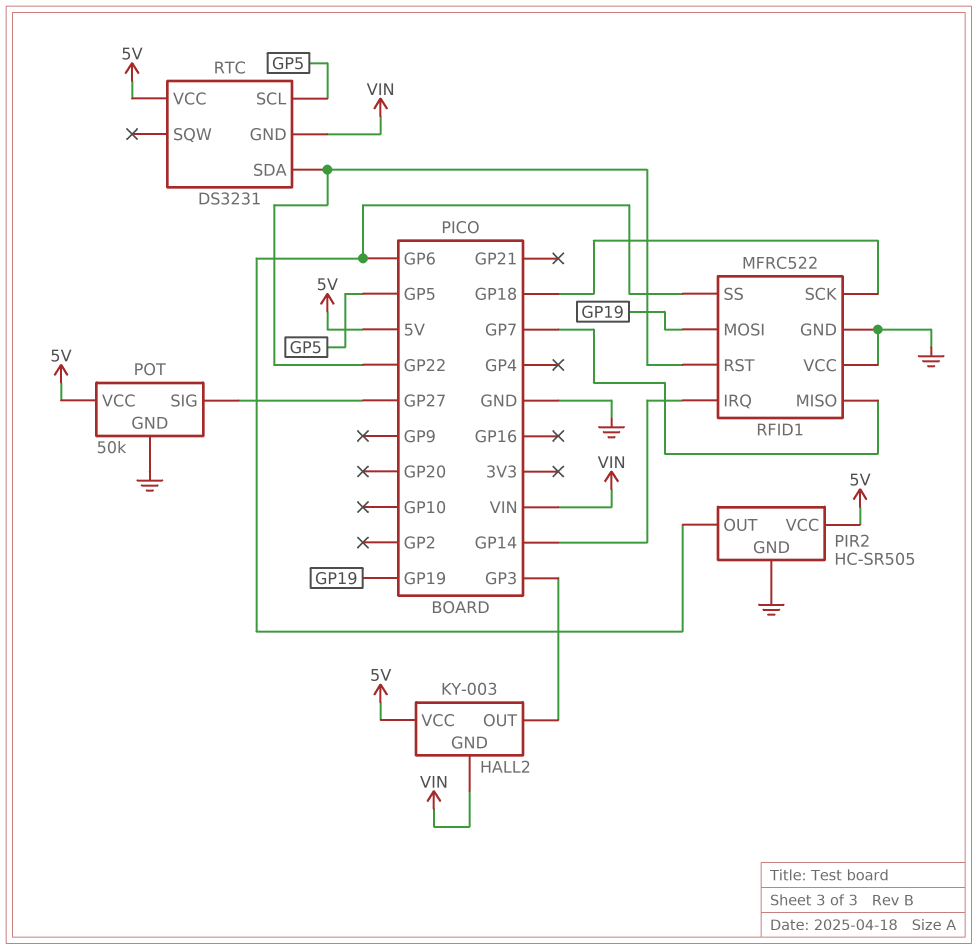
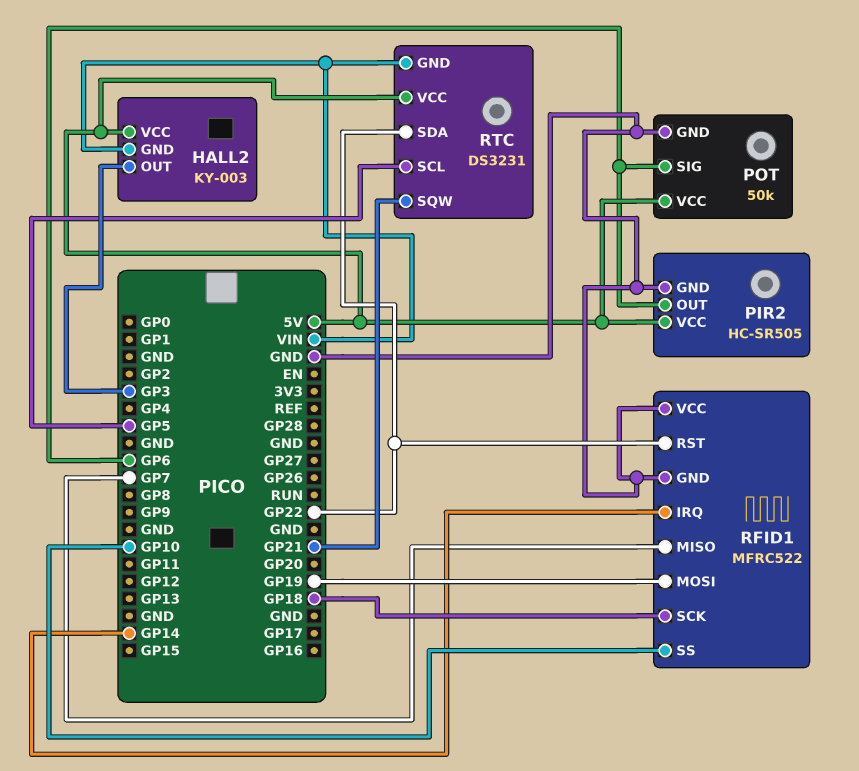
POT pin SIG: GP27 -> GP6
RFID1 pin SS: GP6 -> GP10
RTC pin SQW: none -> GP21

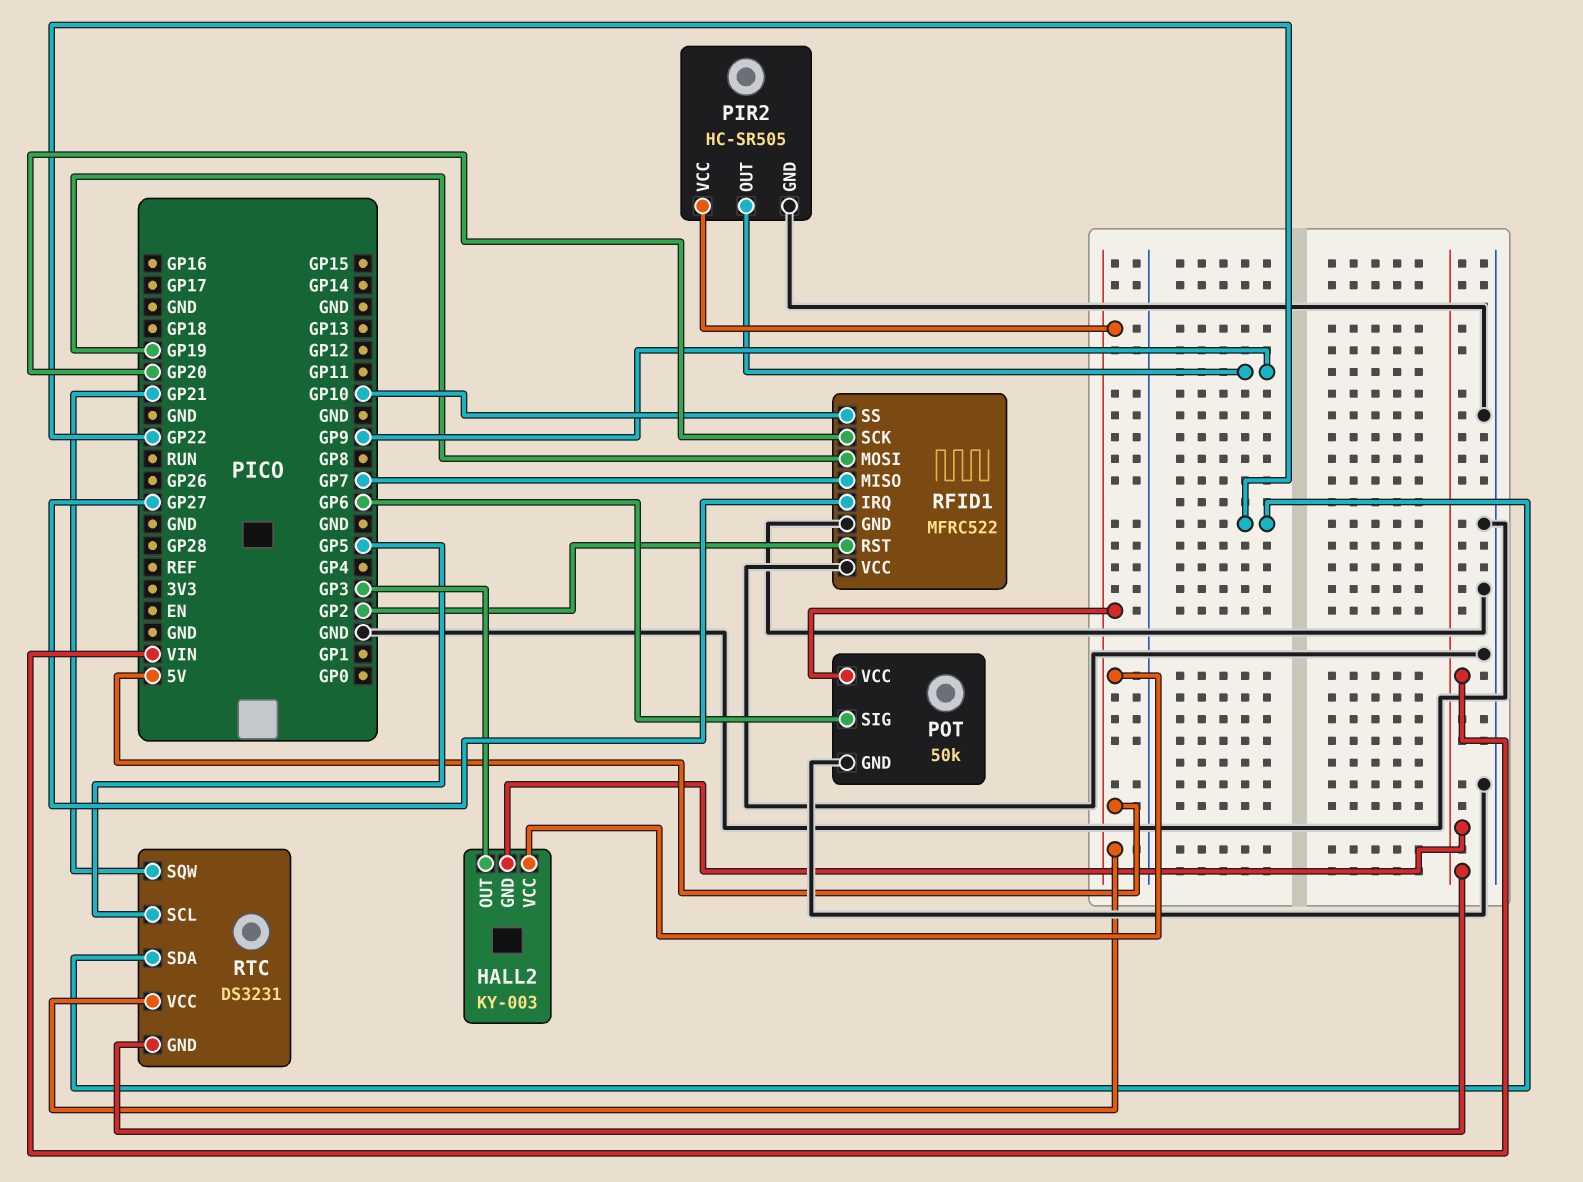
PIR2 pin OUT: GP6 -> GP9
RFID1 pin IRQ: GP14 -> GP27
RFID1 pin RST: GP22 -> GP2
RFID1 pin SCK: GP18 -> GP20

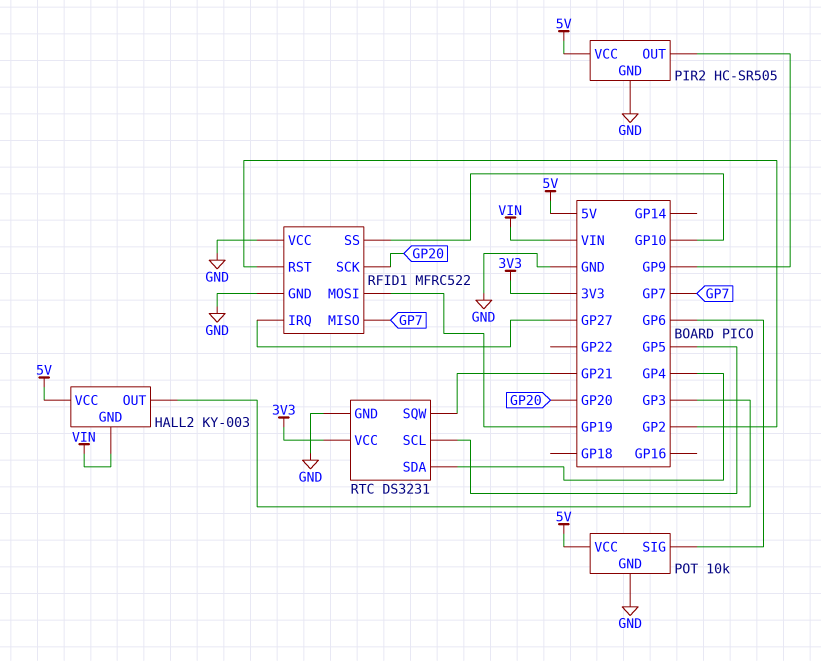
POT: 50k -> 10k
RTC pin GND: VIN -> GND
RTC pin SDA: GP22 -> GP4
RTC pin VCC: 5V -> 3V3

